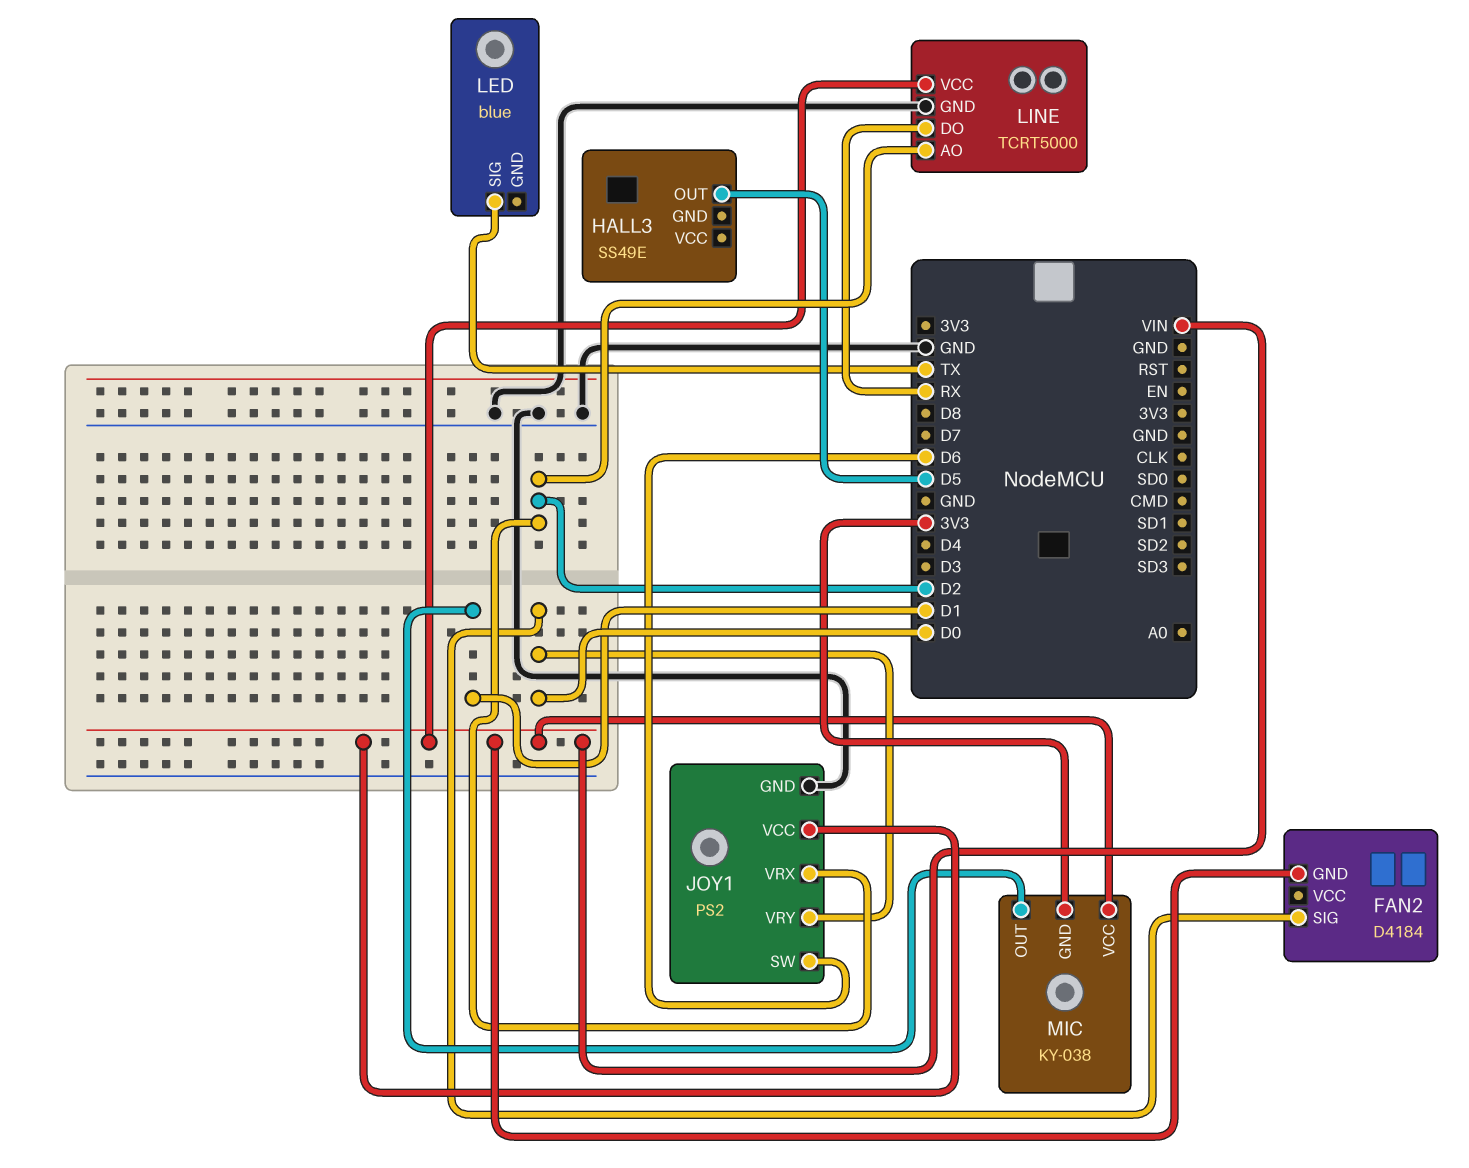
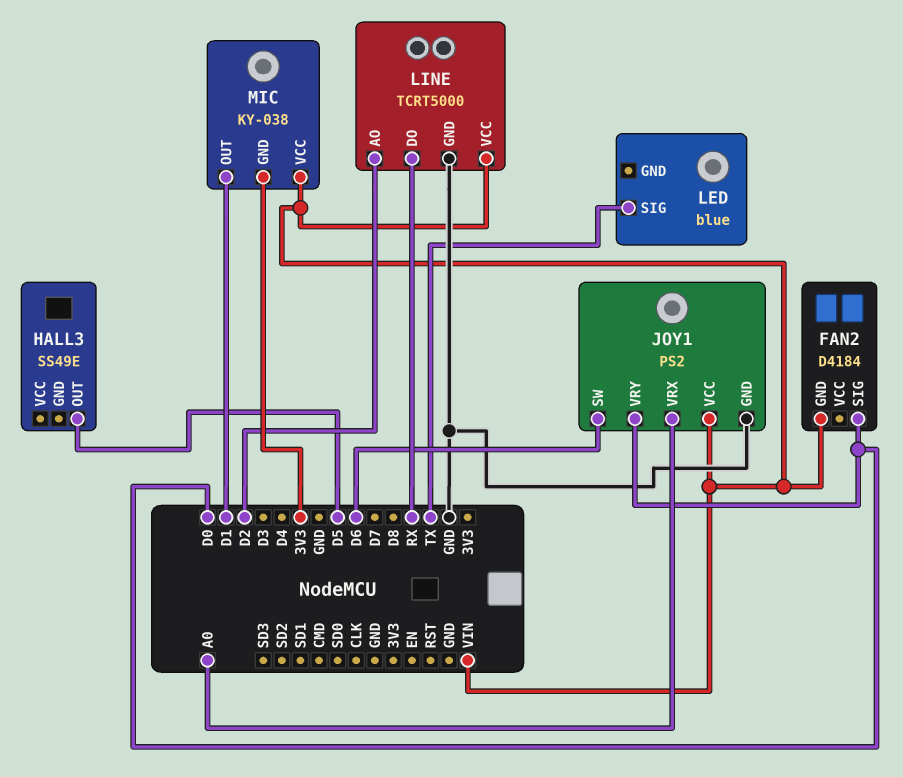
JOY1 pin VRX: D2 -> A0

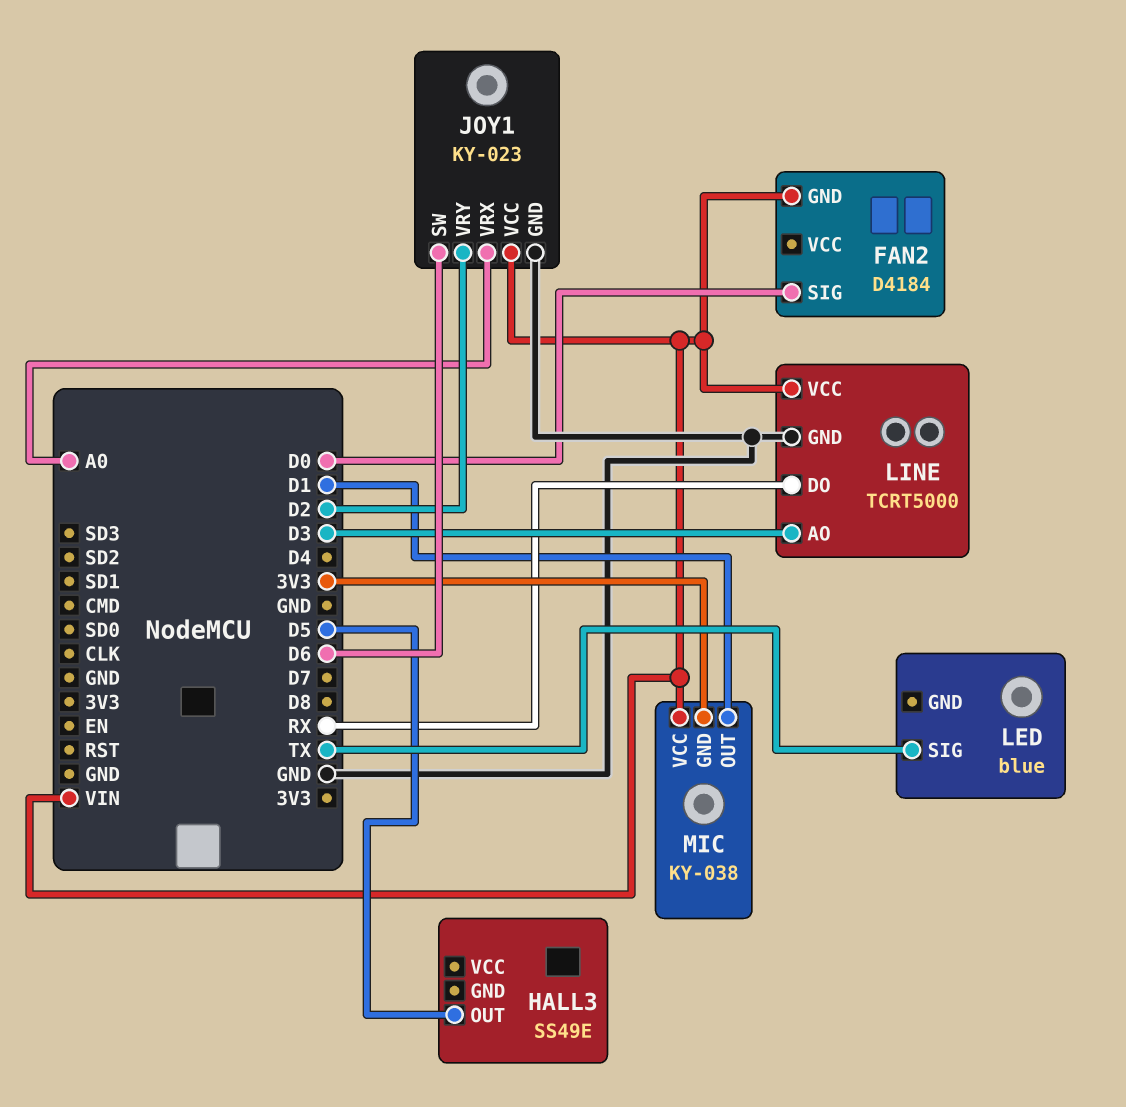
JOY1: PS2 -> KY-023
JOY1 pin VRY: D0 -> D2
LINE pin AO: D2 -> D3

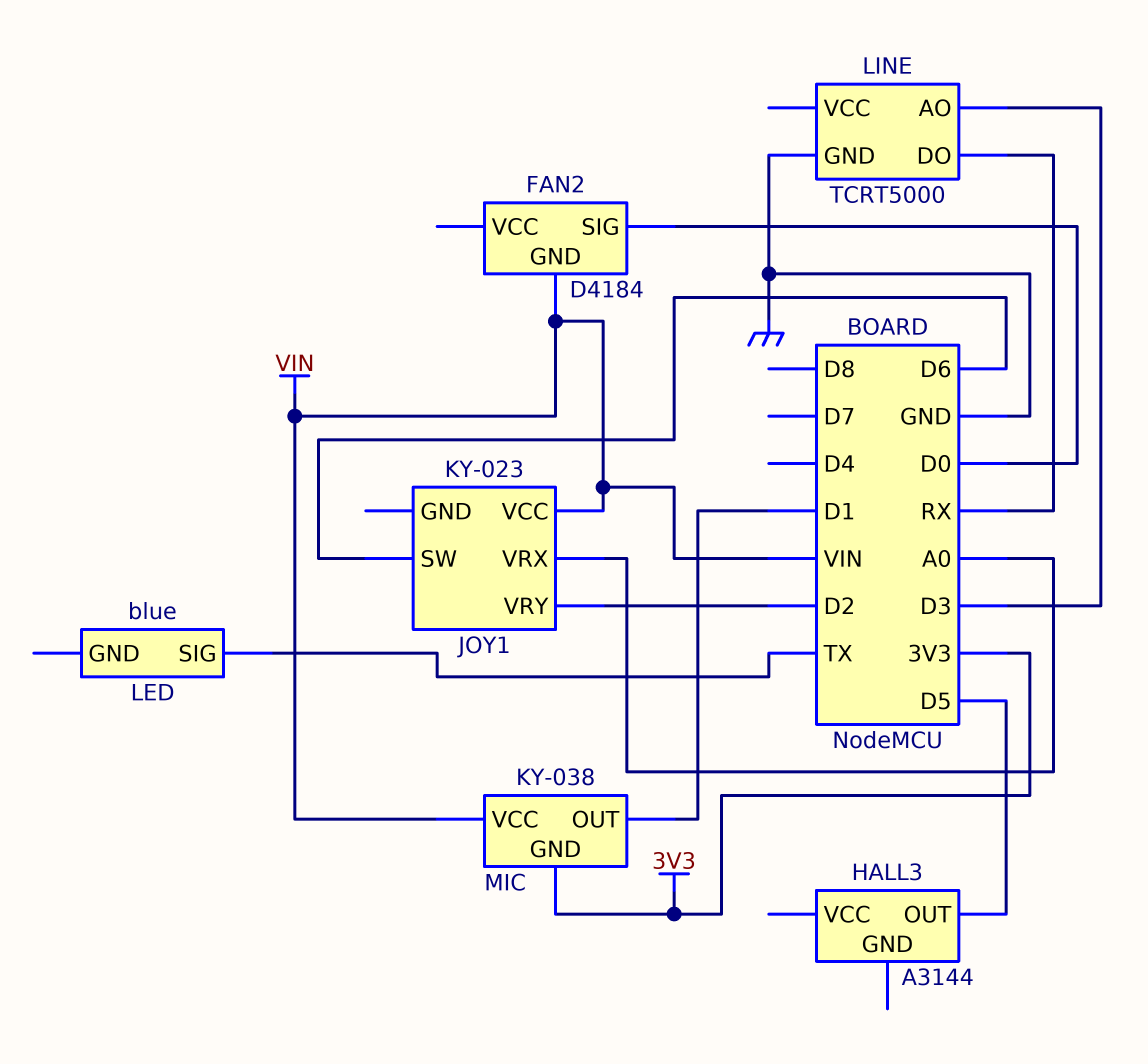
HALL3: SS49E -> A3144
JOY1 pin GND: GND -> none
LINE pin VCC: VIN -> none

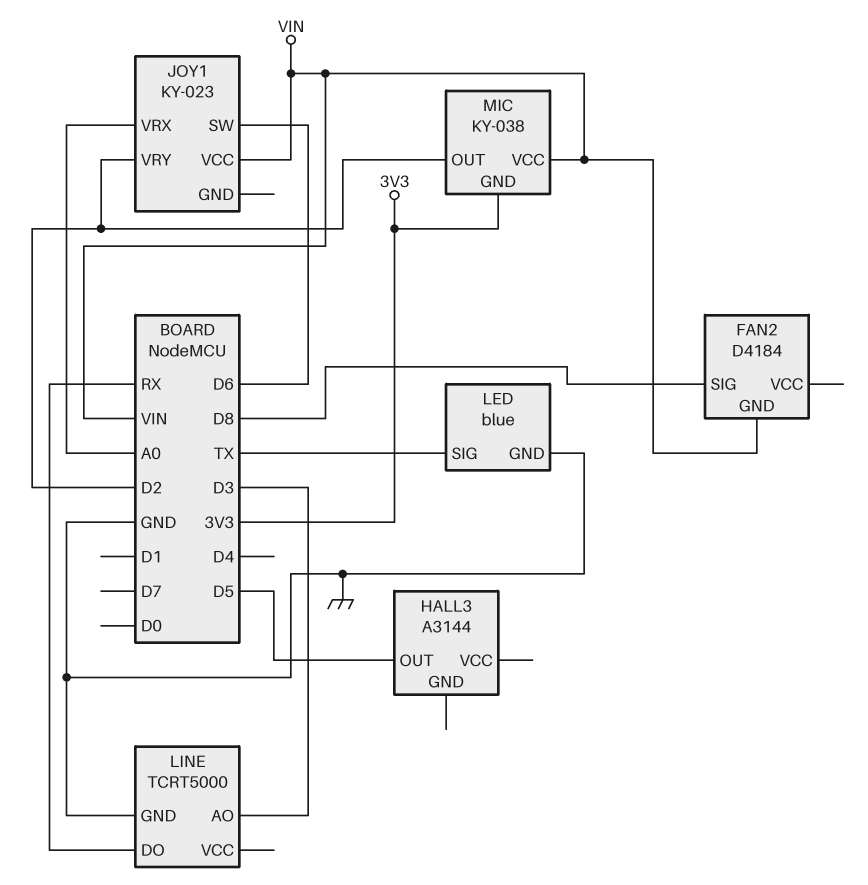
FAN2 pin SIG: D0 -> D8
LED pin GND: none -> GND
MIC pin OUT: D1 -> D2

